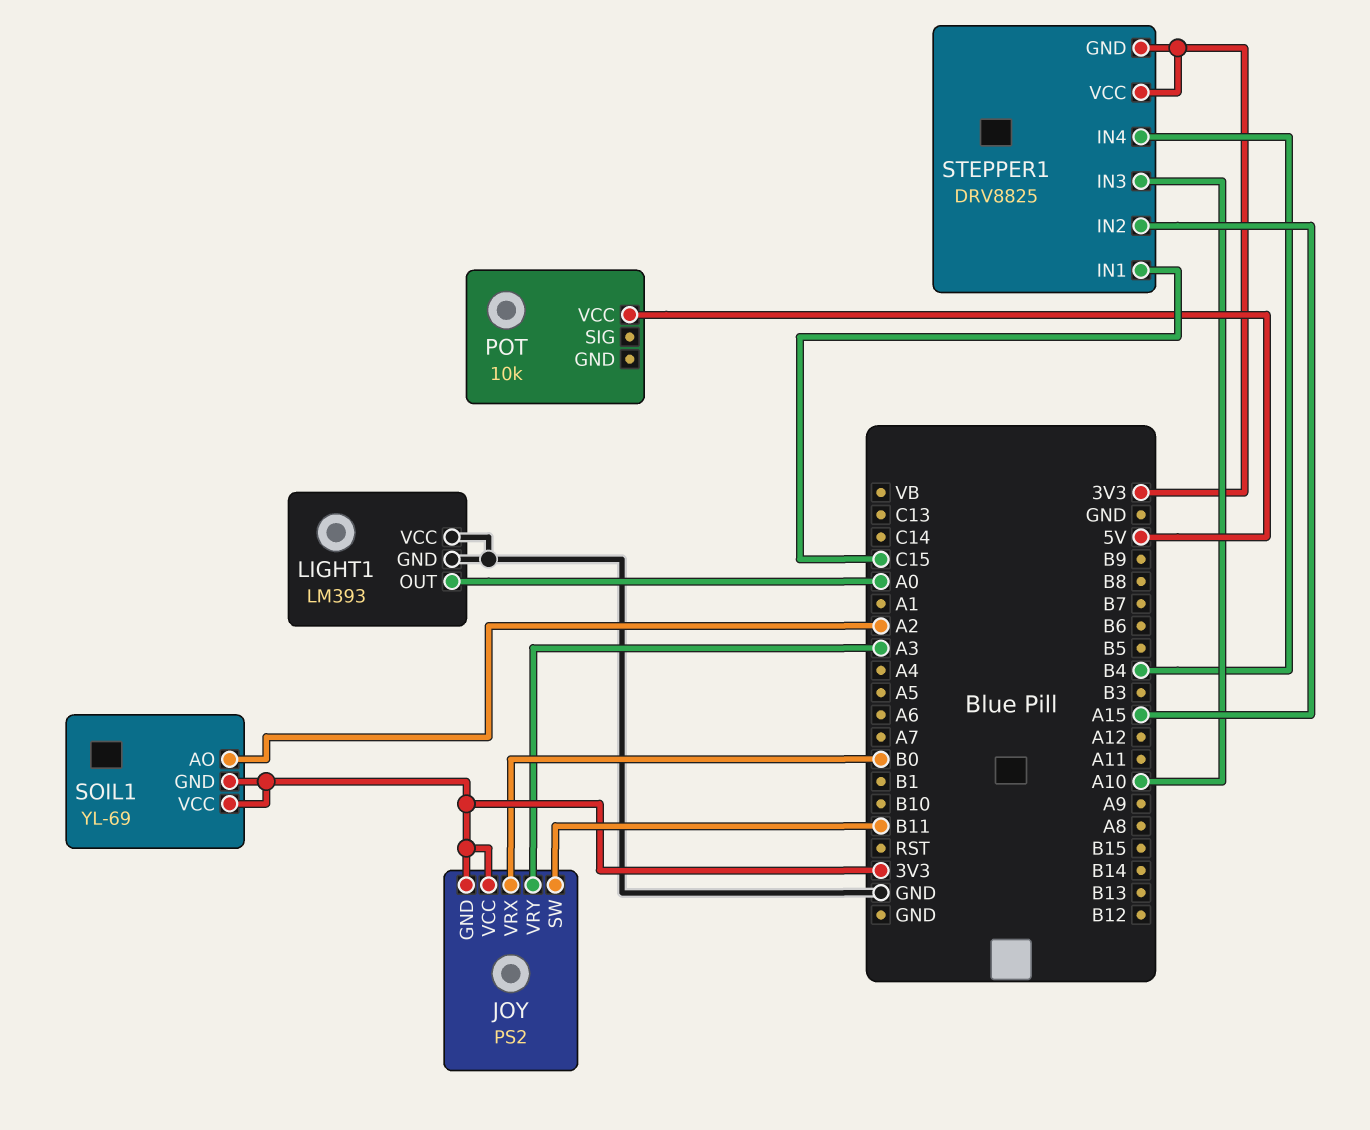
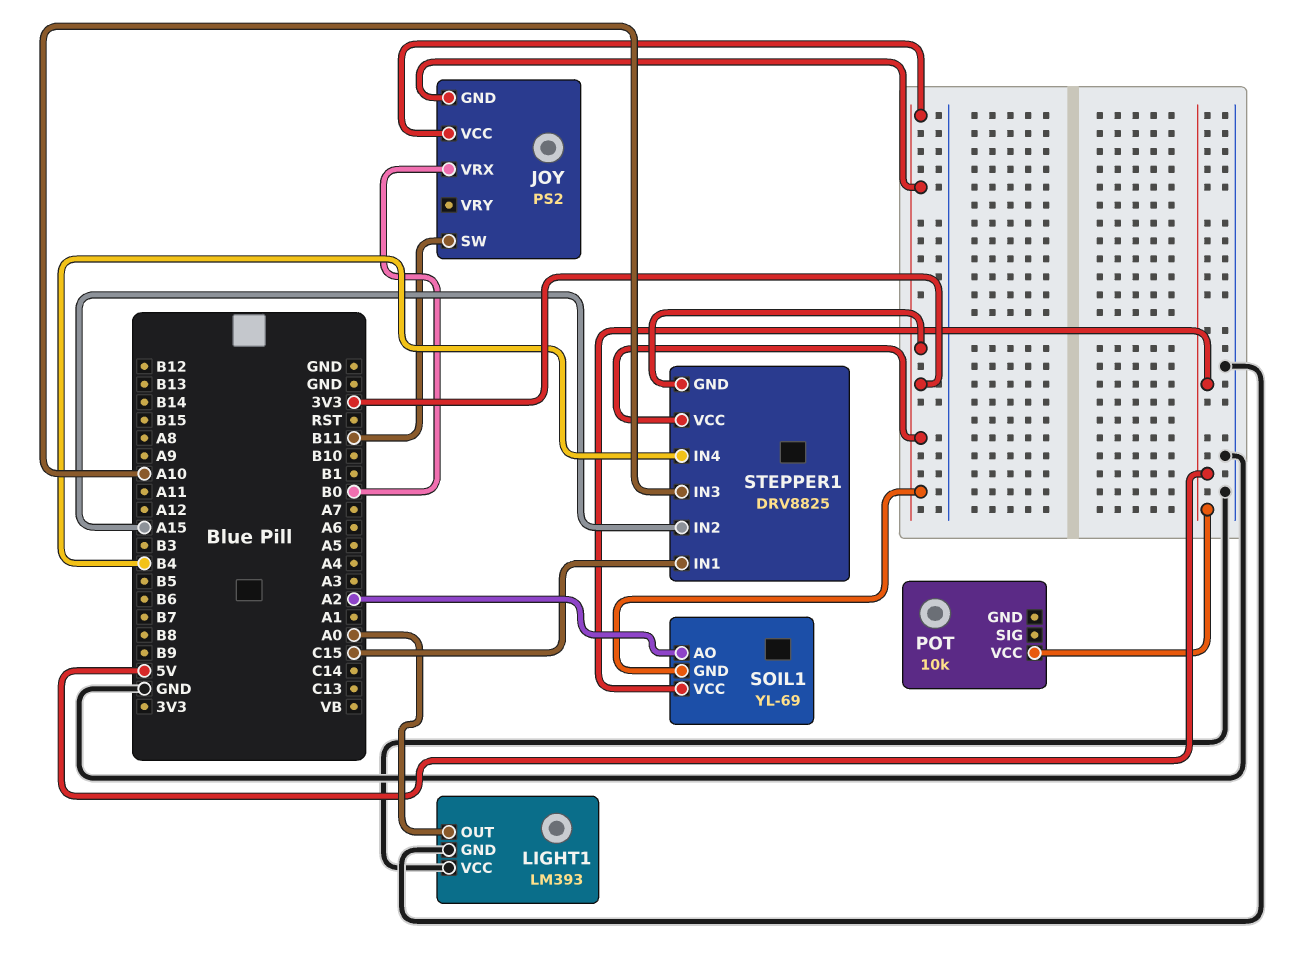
JOY pin VRY: A3 -> none
SOIL1 pin VCC: 3V3 -> 5V

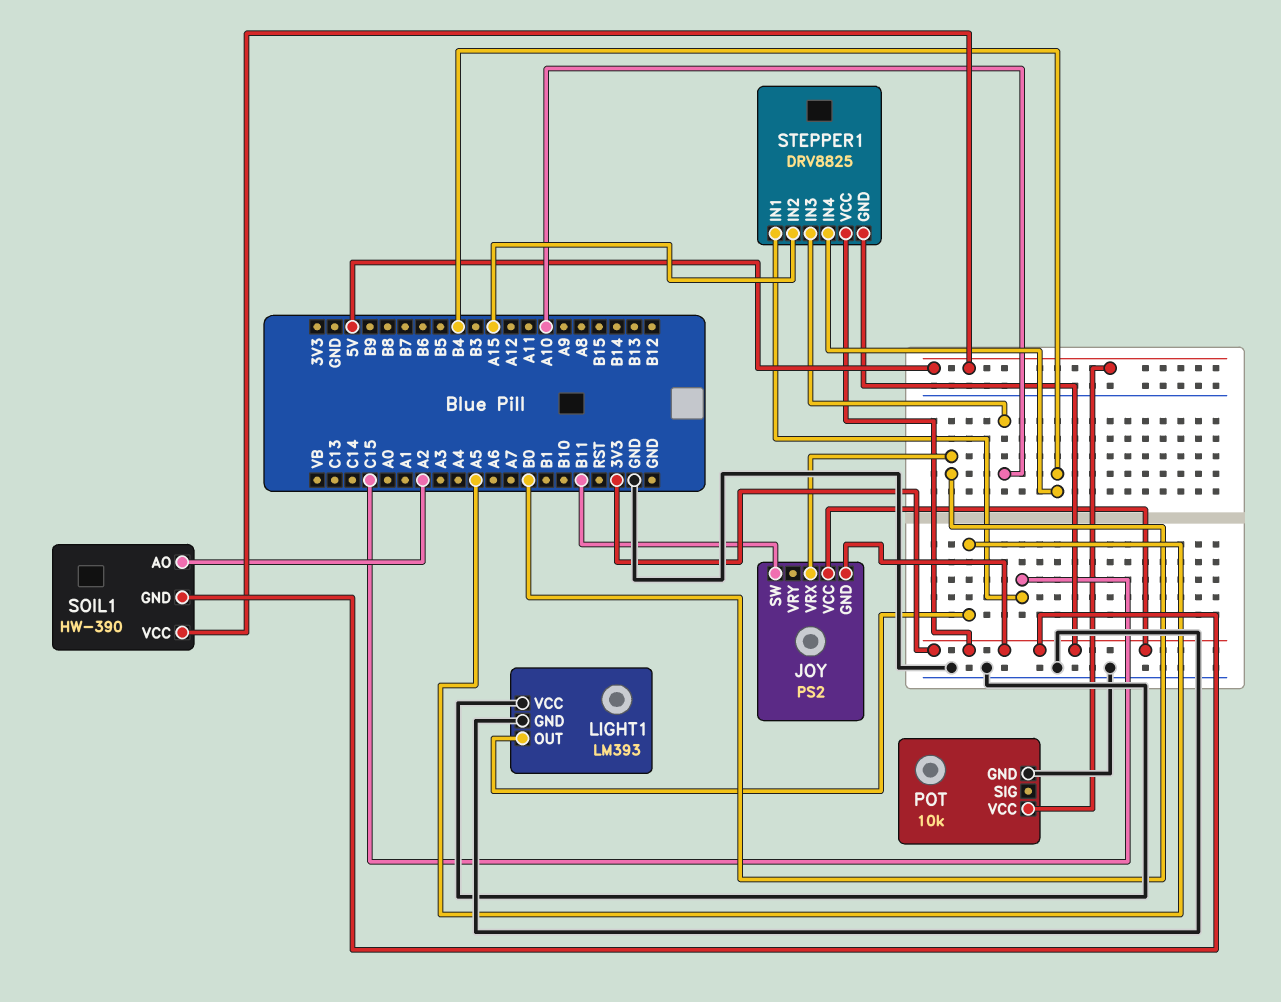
LIGHT1 pin OUT: A0 -> A5
POT pin GND: none -> GND
SOIL1: YL-69 -> HW-390

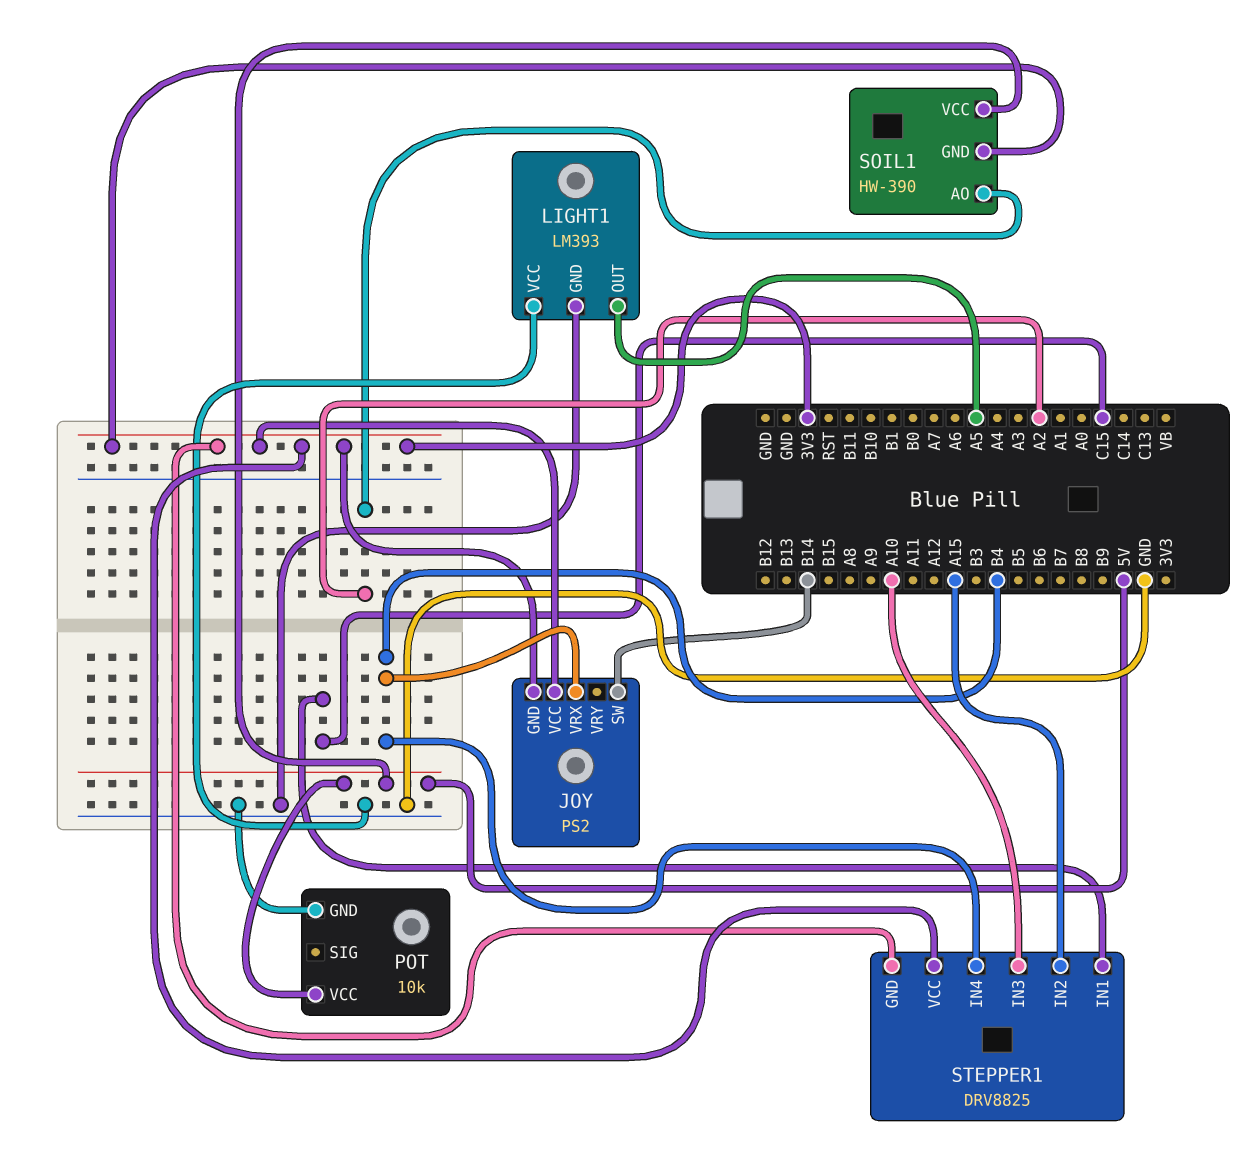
JOY pin SW: B11 -> B14
JOY pin VRX: B0 -> B4

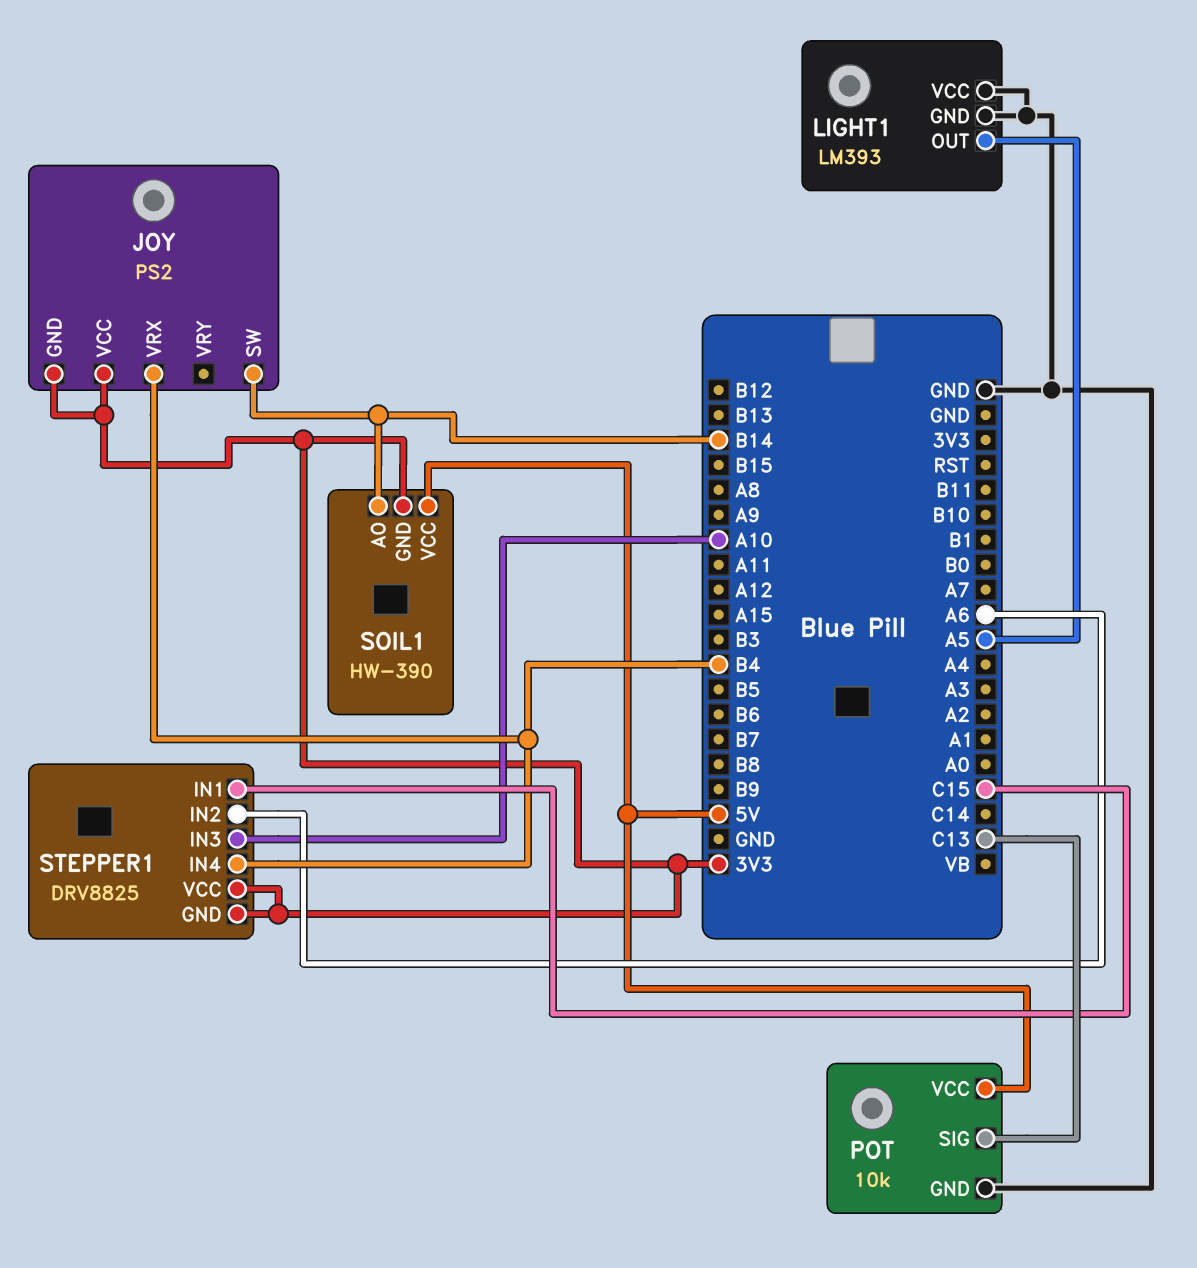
POT pin SIG: none -> C13
SOIL1 pin AO: A2 -> B14
STEPPER1 pin IN2: A15 -> A6

